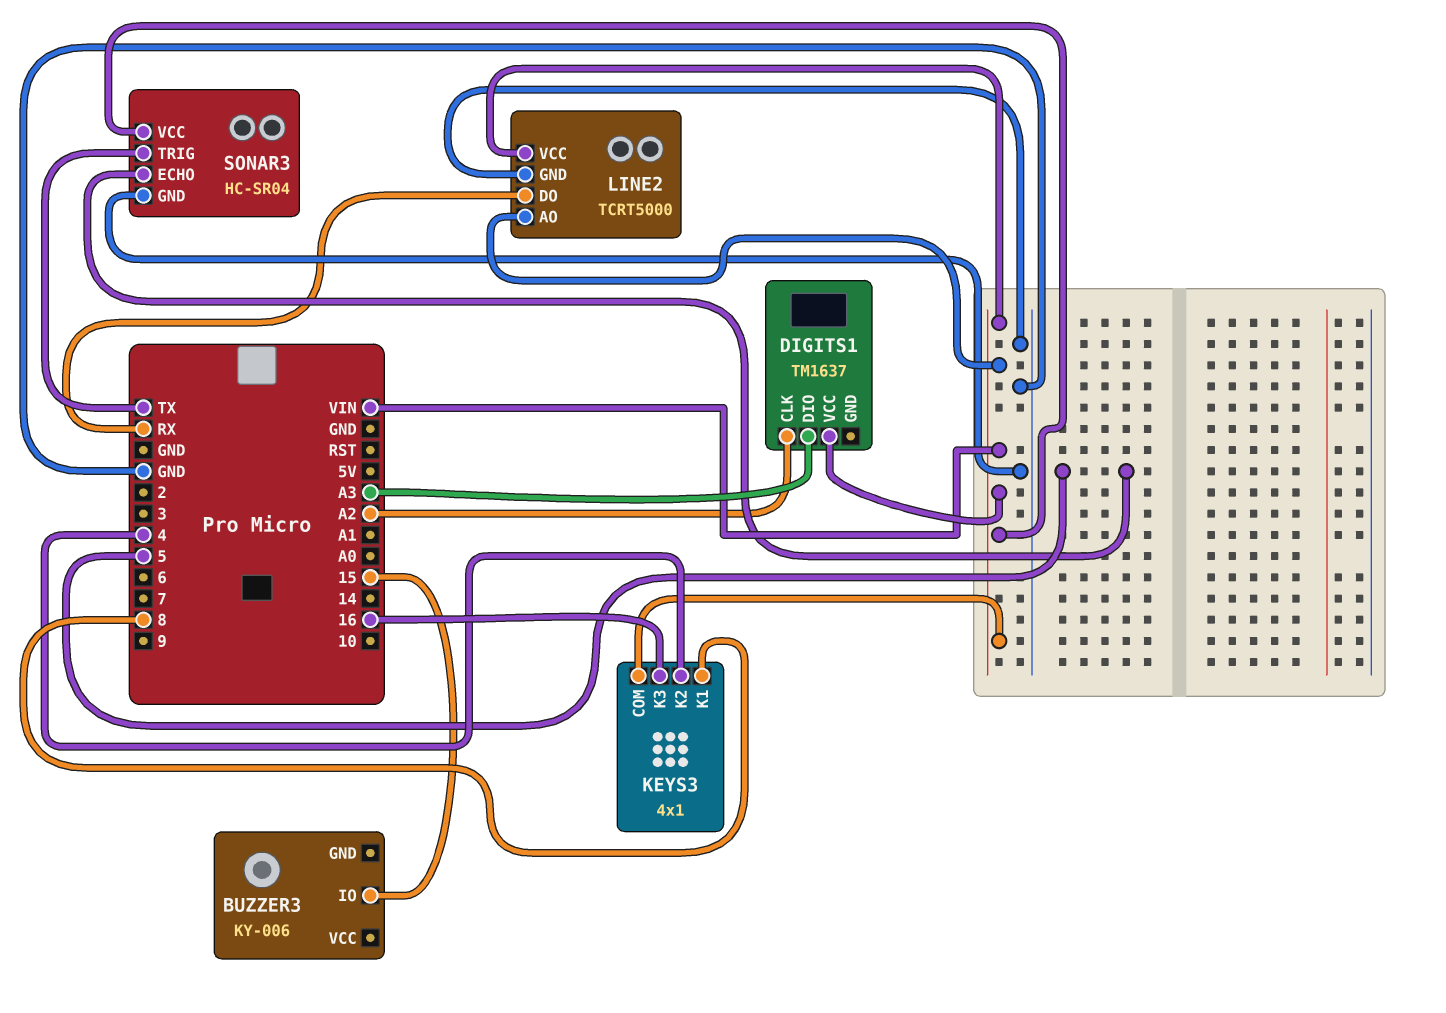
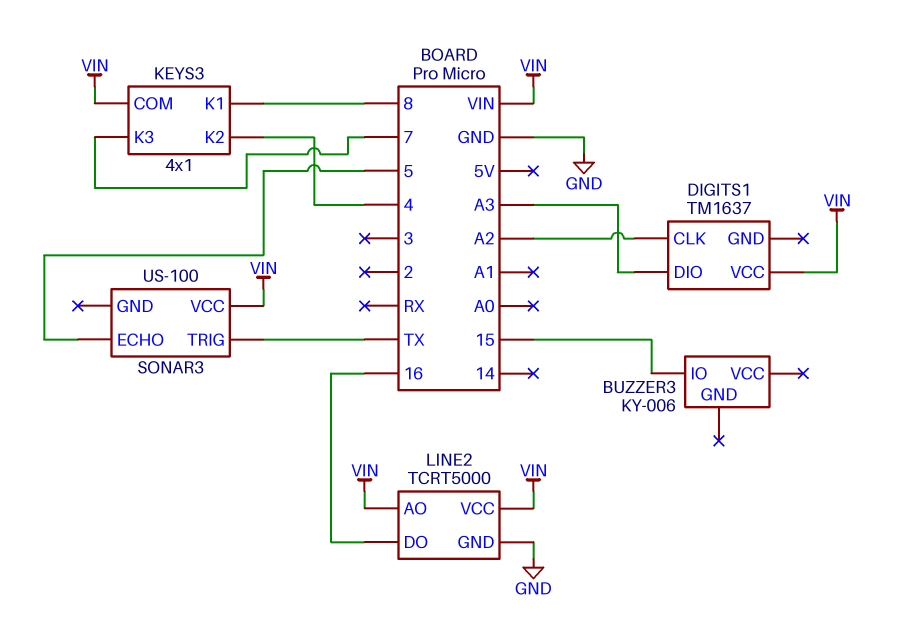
KEYS3 pin K3: 16 -> 7
LINE2 pin DO: RX -> 16
SONAR3: HC-SR04 -> US-100
SONAR3 pin GND: GND -> none

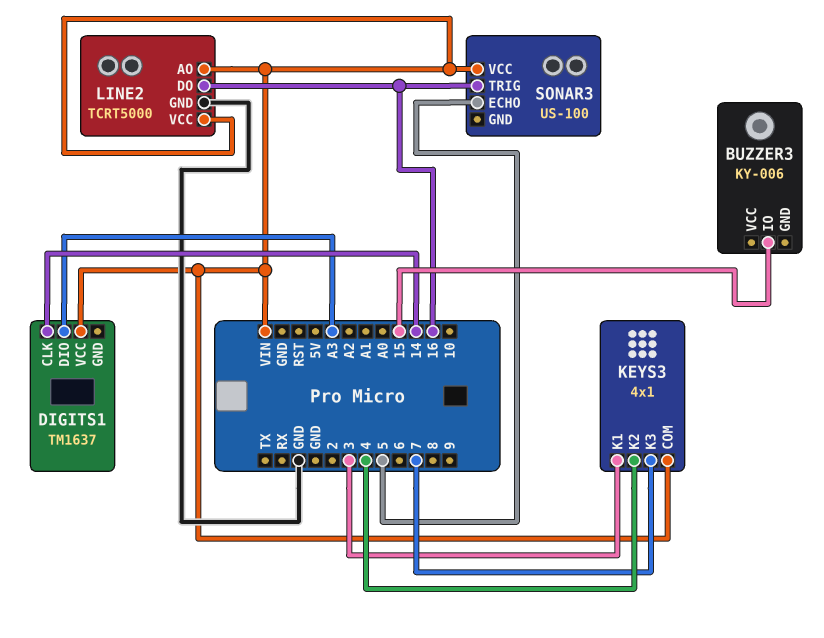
DIGITS1 pin CLK: A2 -> 14
KEYS3 pin K1: 8 -> 3
SONAR3 pin TRIG: TX -> 16

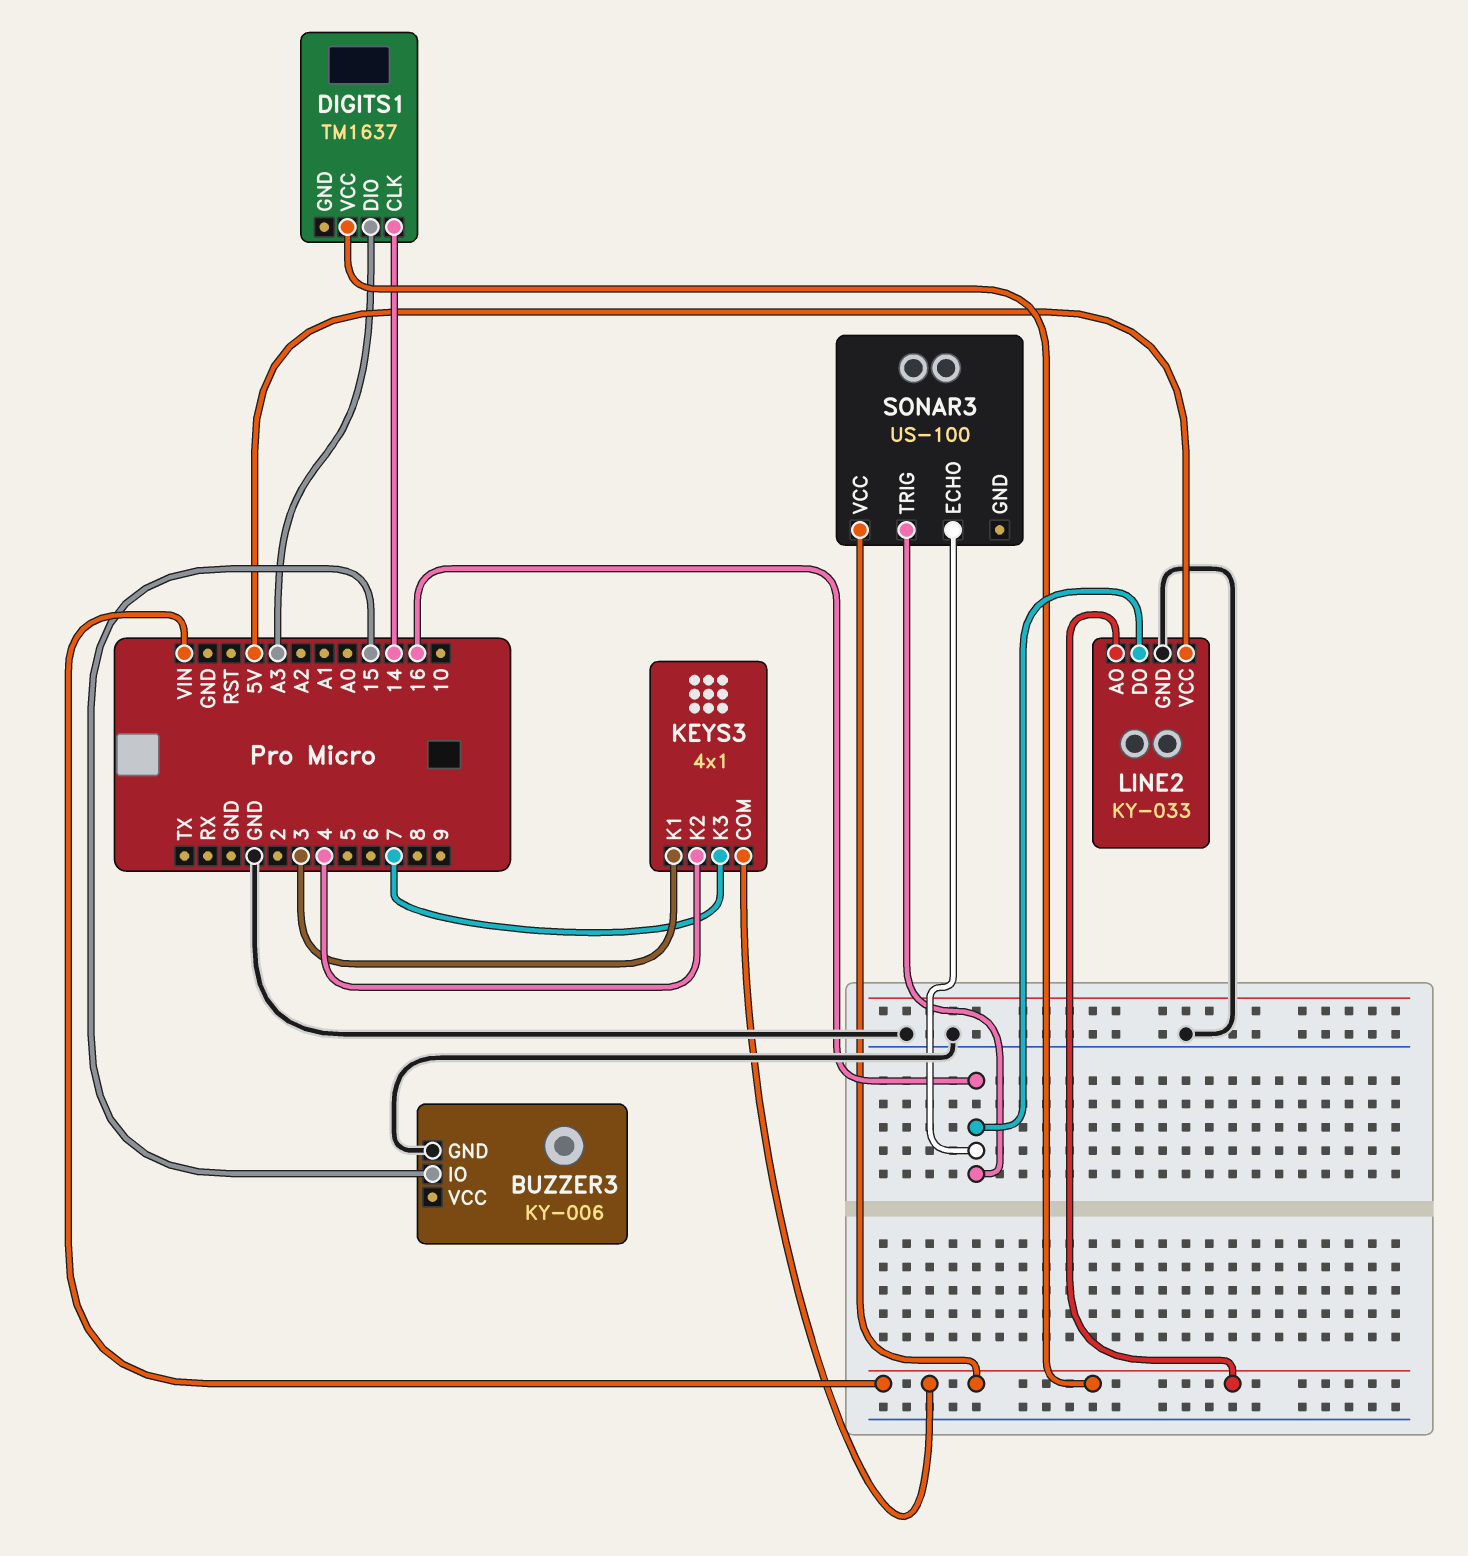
BUZZER3 pin GND: none -> GND
LINE2: TCRT5000 -> KY-033
LINE2 pin VCC: VIN -> 5V
SONAR3 pin ECHO: 5 -> 16

